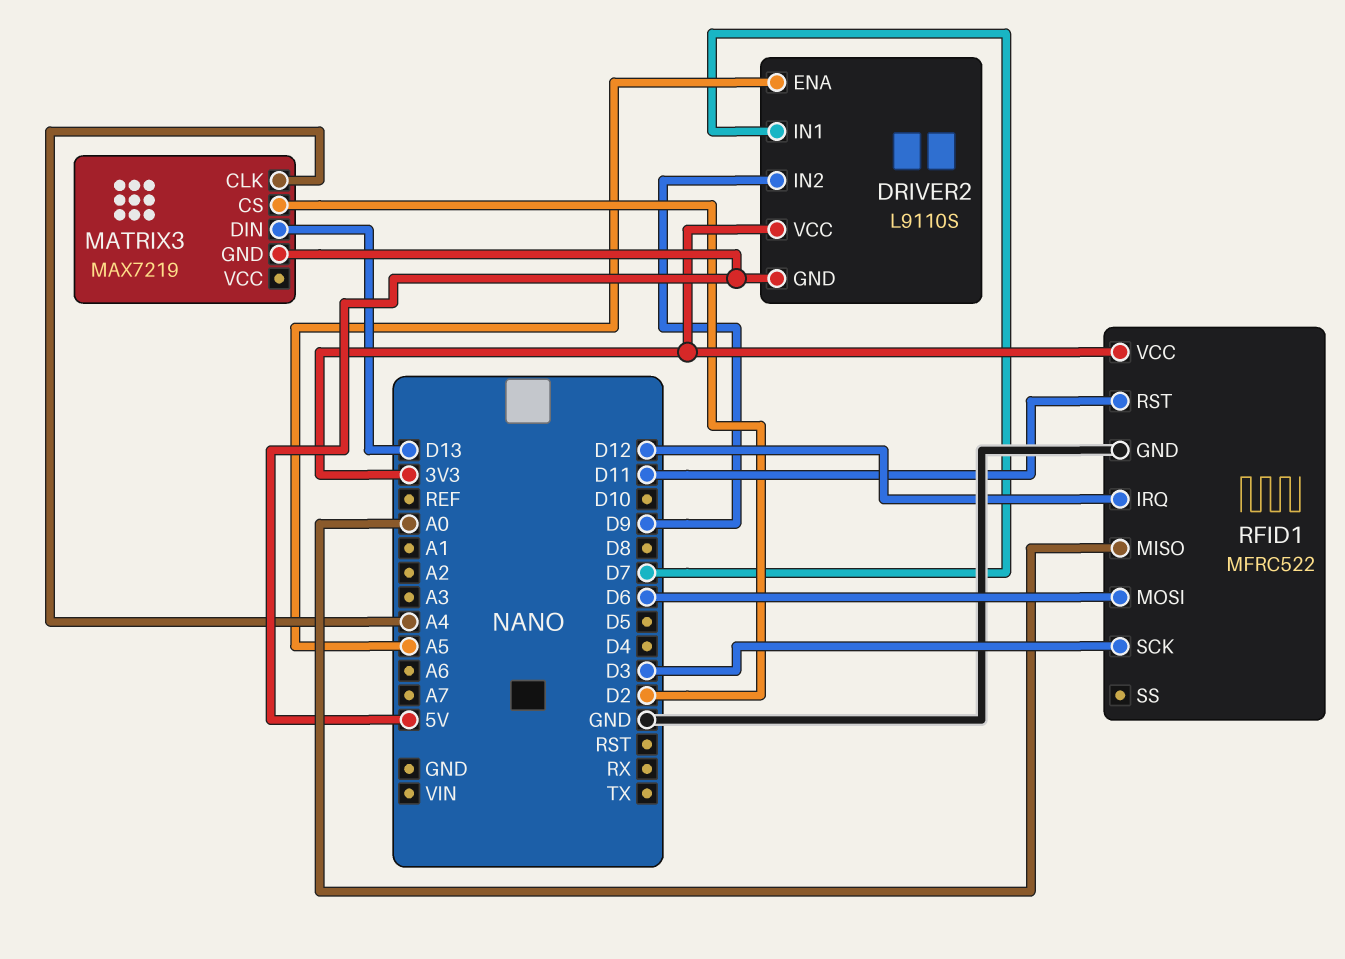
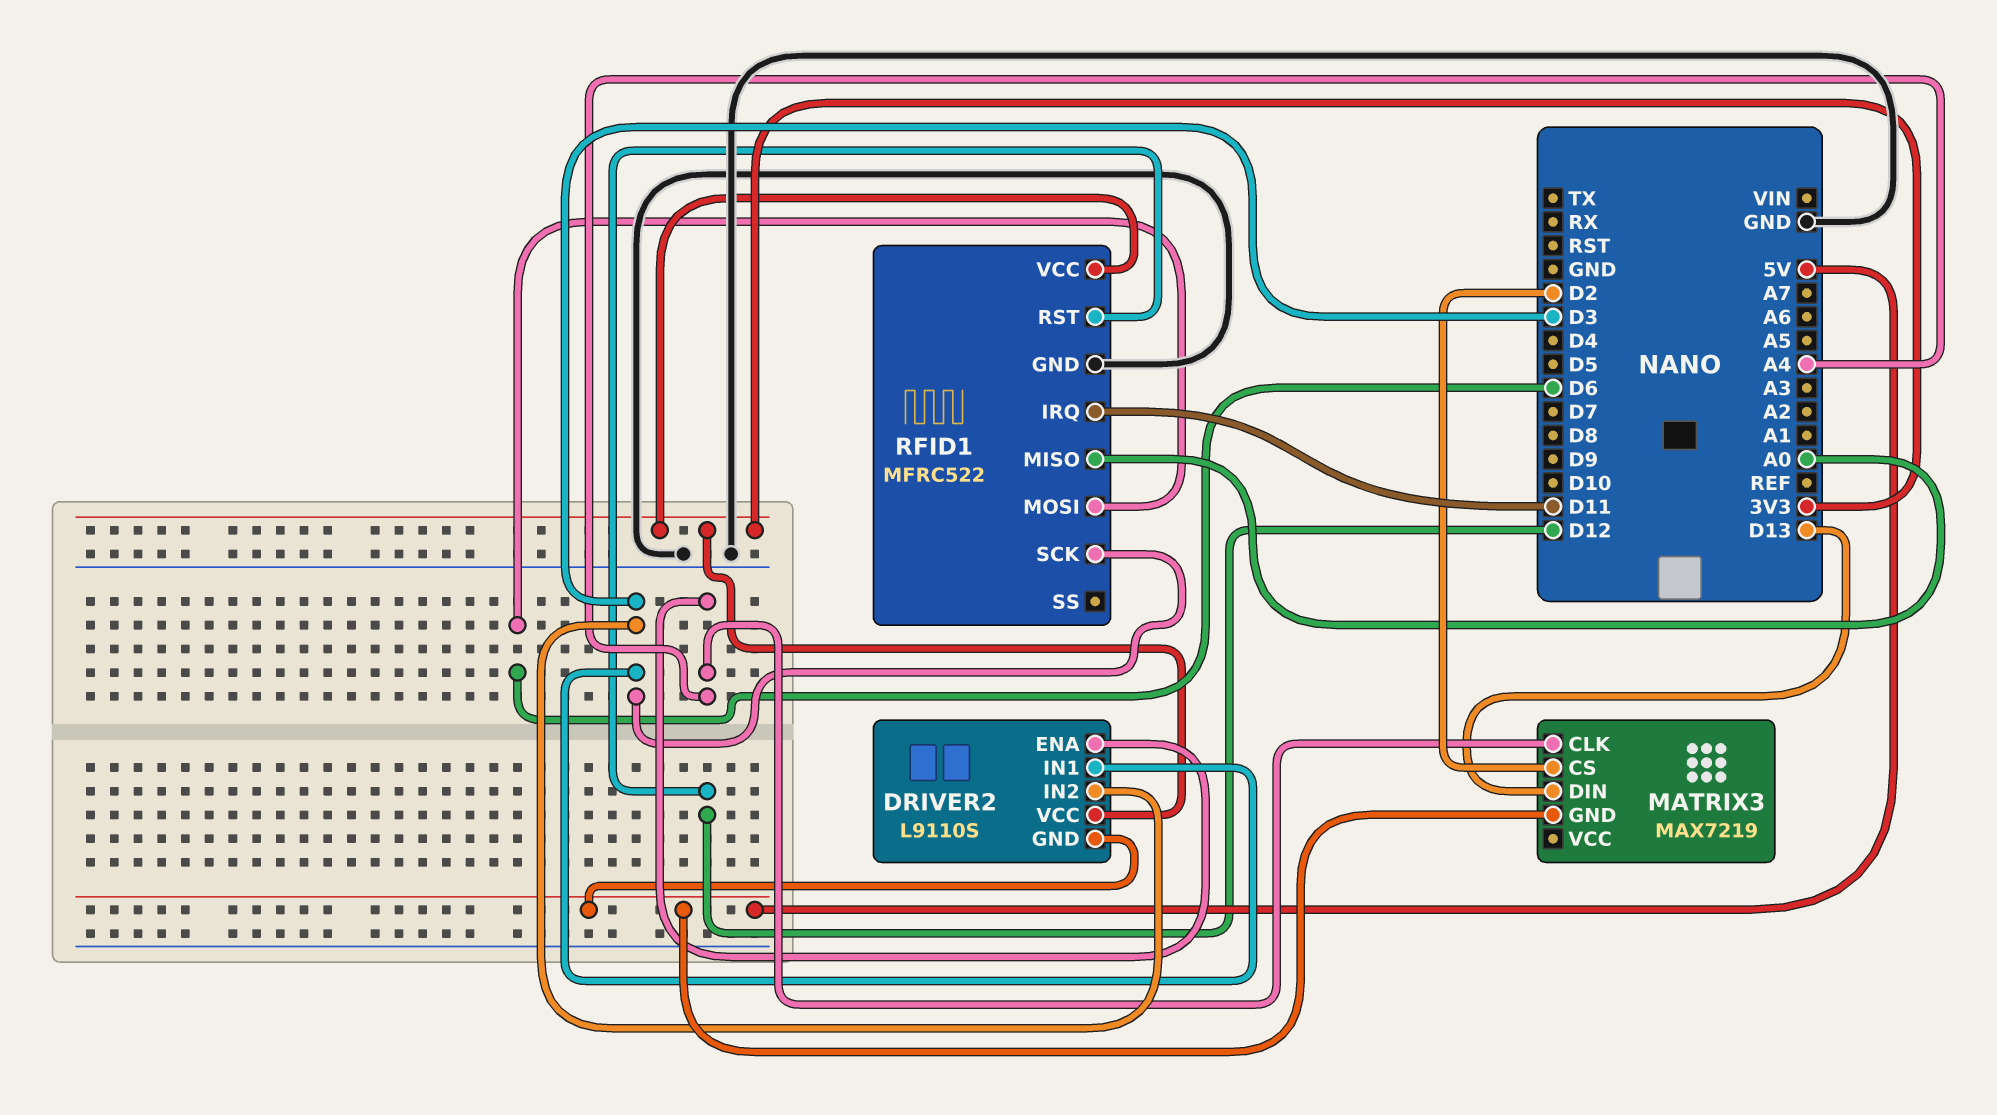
DRIVER2 pin ENA: A5 -> A4
DRIVER2 pin IN1: D7 -> D3
DRIVER2 pin IN2: D9 -> D3
RFID1 pin IRQ: D12 -> D11
RFID1 pin RST: D11 -> D12

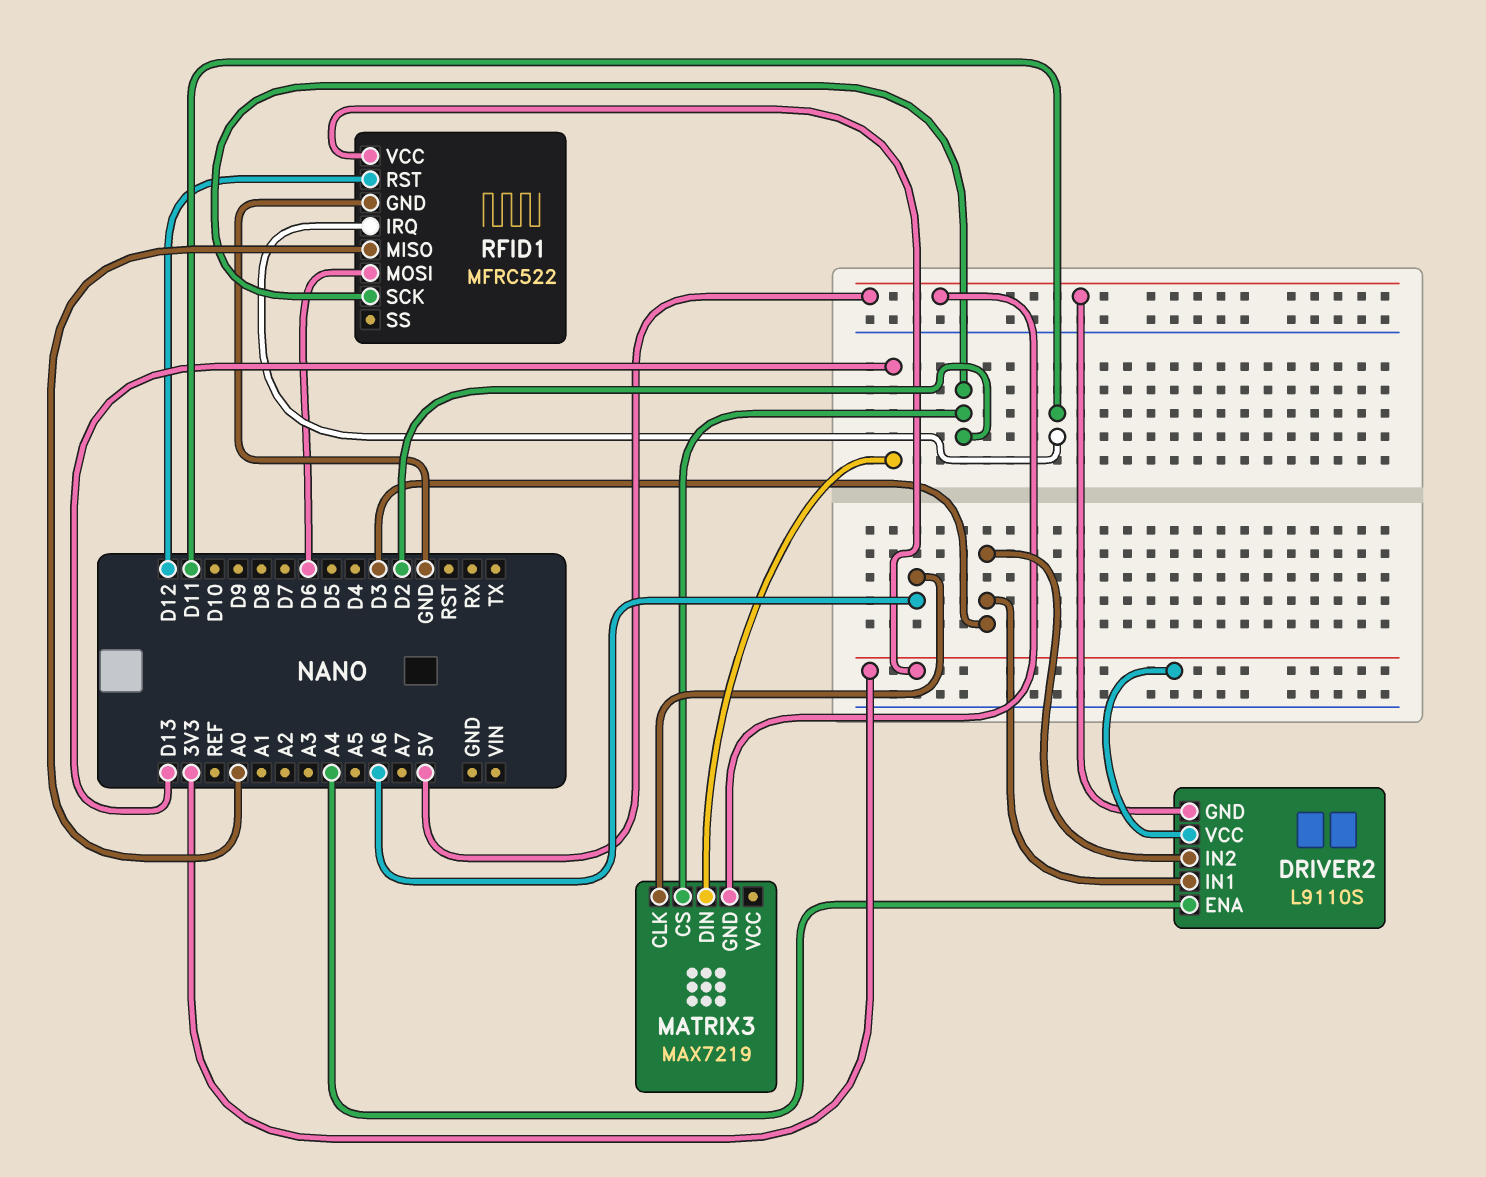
MATRIX3 pin CLK: A4 -> A6
RFID1 pin SCK: D3 -> D2

